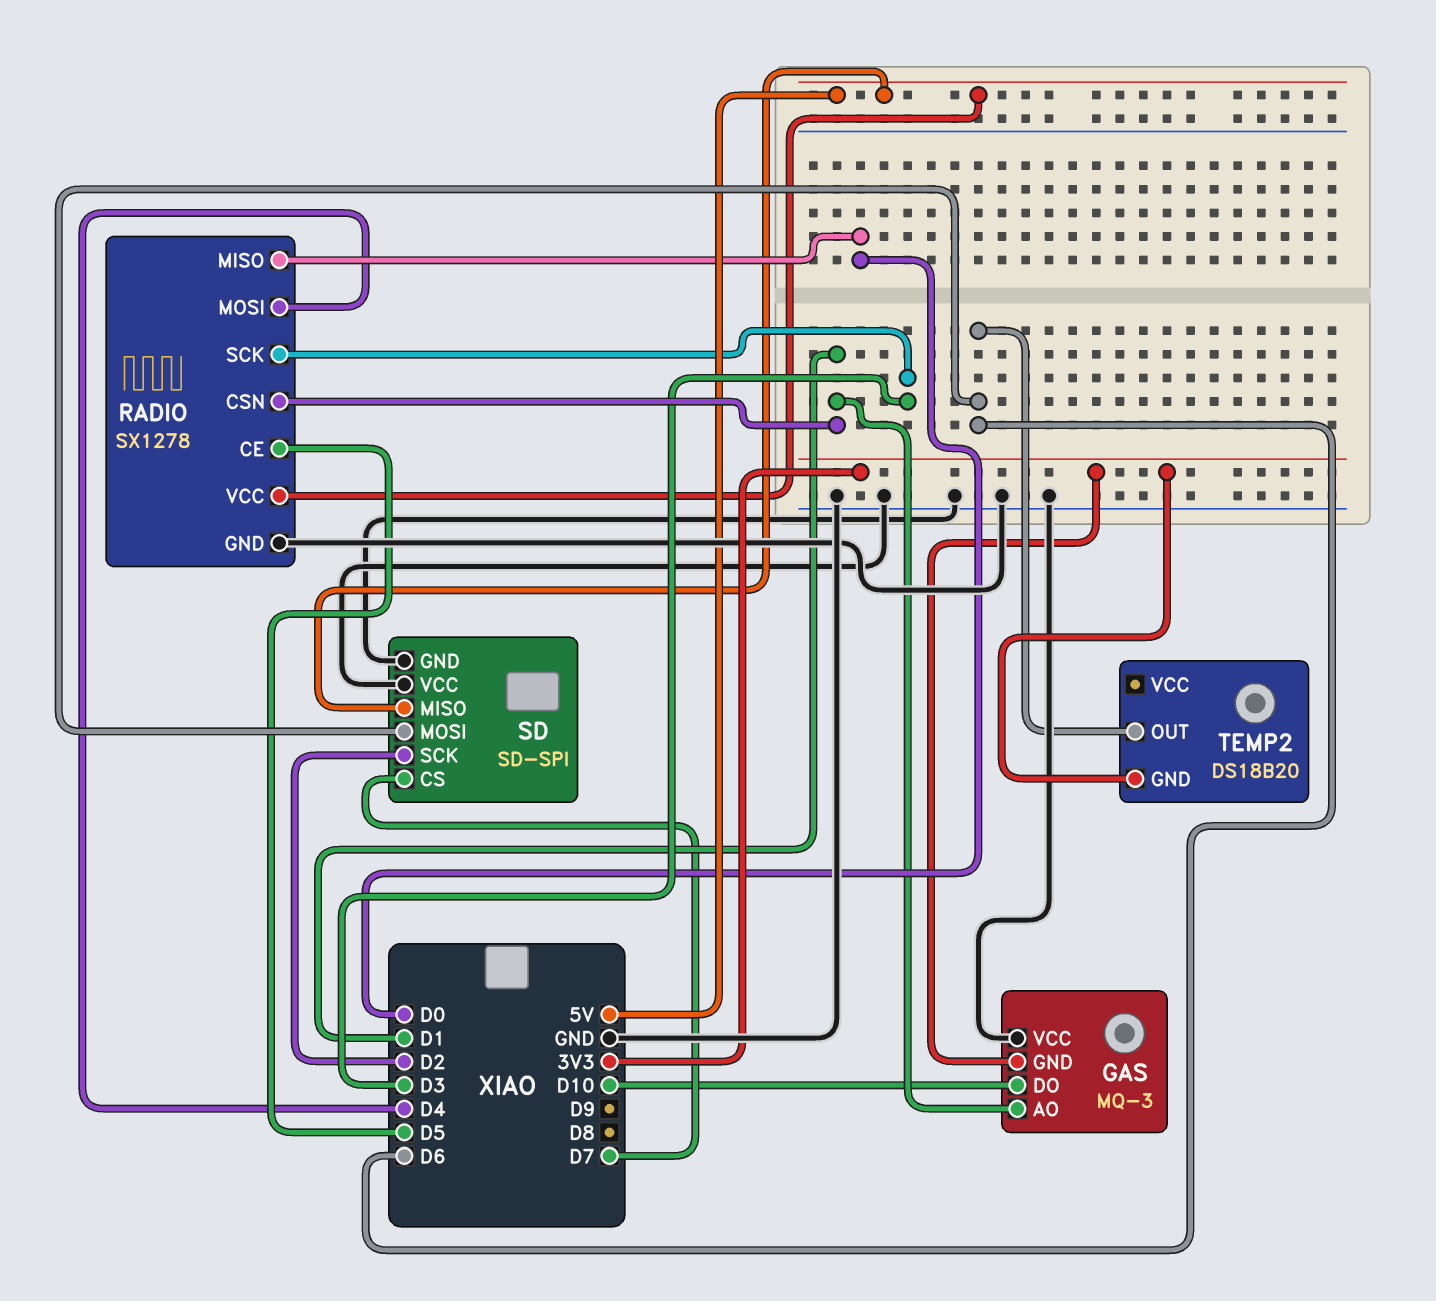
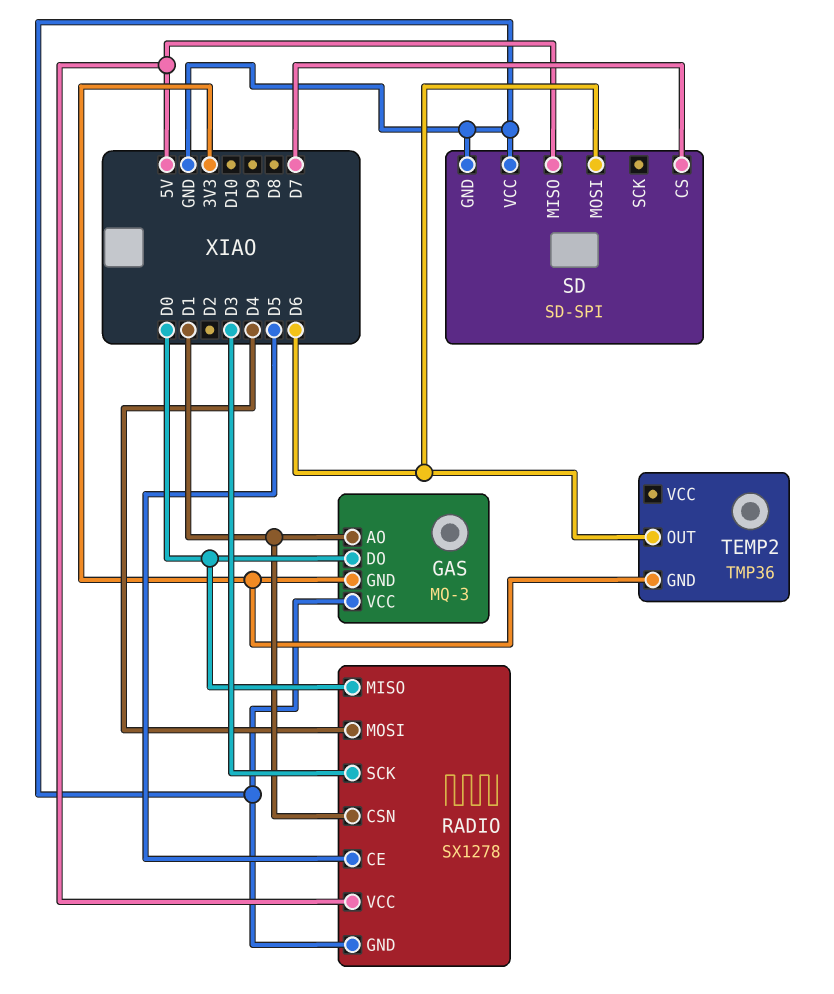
GAS pin DO: D10 -> D0
SD pin SCK: D2 -> none
TEMP2: DS18B20 -> TMP36

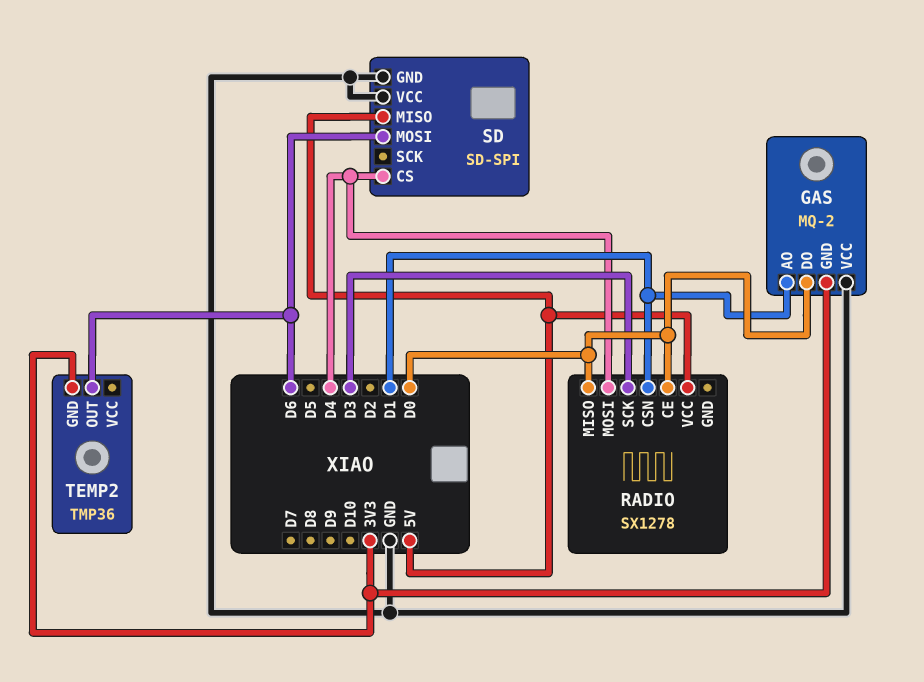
GAS: MQ-3 -> MQ-2
RADIO pin CE: D5 -> D0
RADIO pin GND: GND -> none
SD pin CS: D7 -> D4

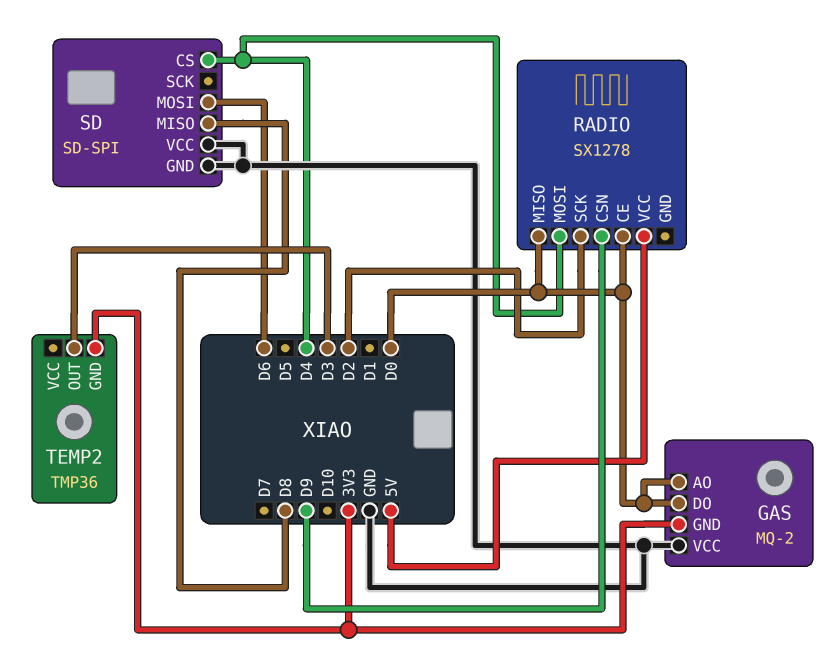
GAS pin AO: D1 -> D0
RADIO pin CSN: D1 -> D9
RADIO pin SCK: D3 -> D2
SD pin MISO: 5V -> D8
TEMP2 pin OUT: D6 -> D3

